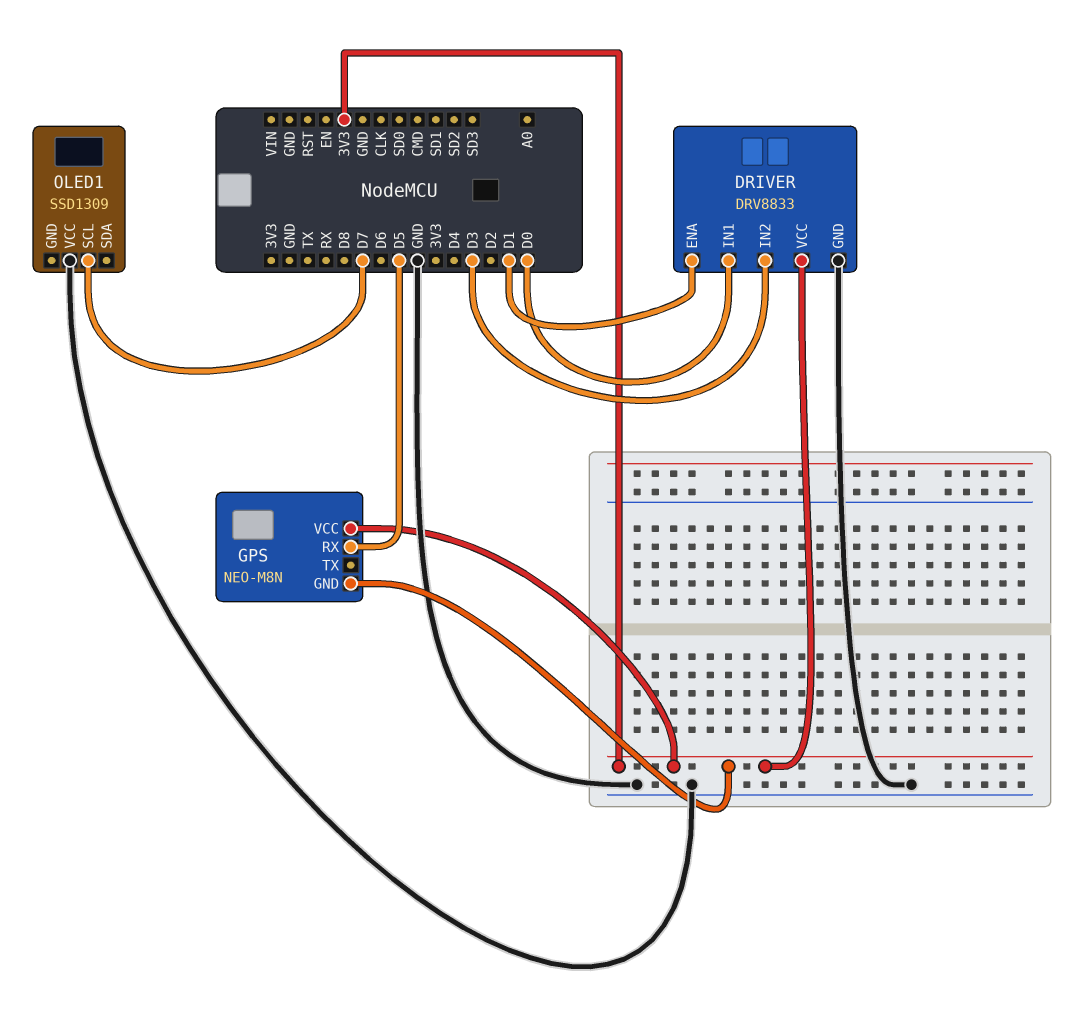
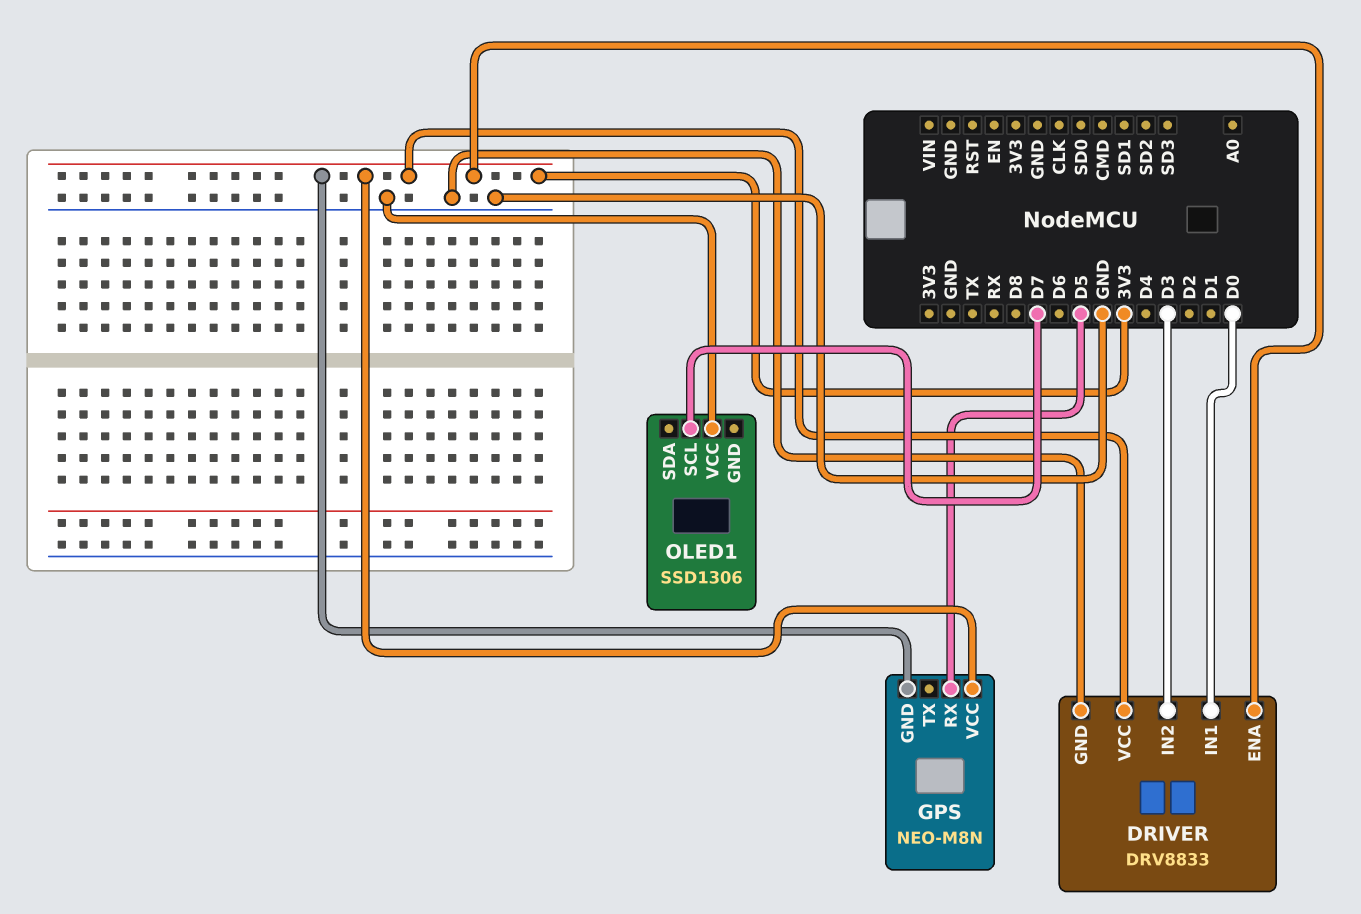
DRIVER pin ENA: D1 -> 3V3
OLED1: SSD1309 -> SSD1306

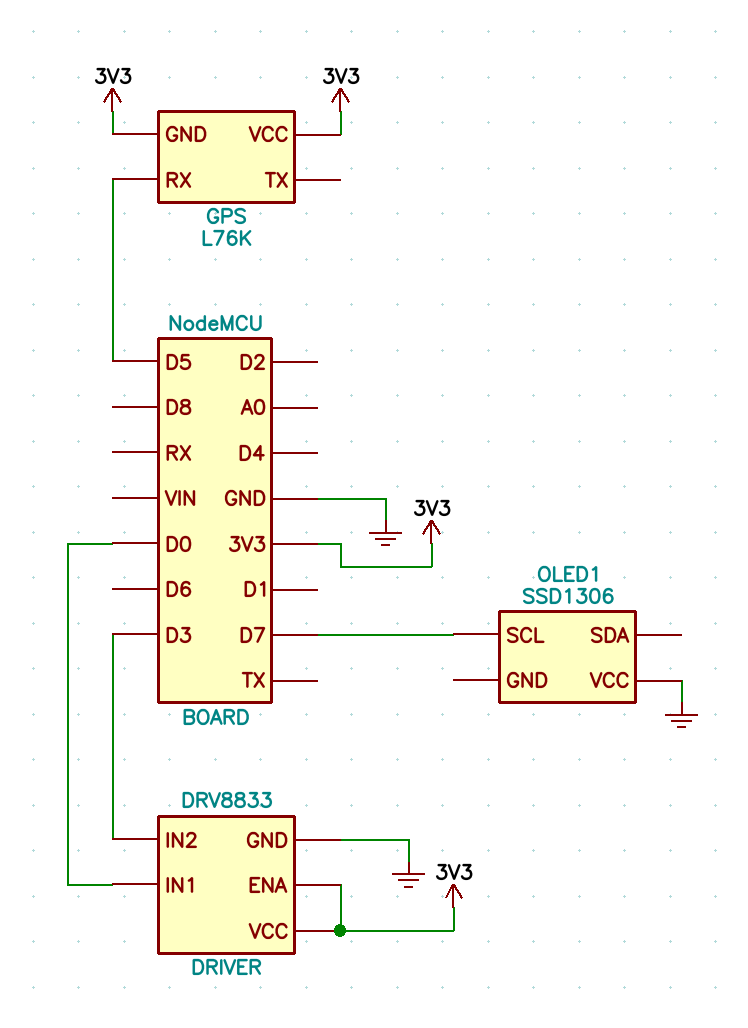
GPS: NEO-M8N -> L76K

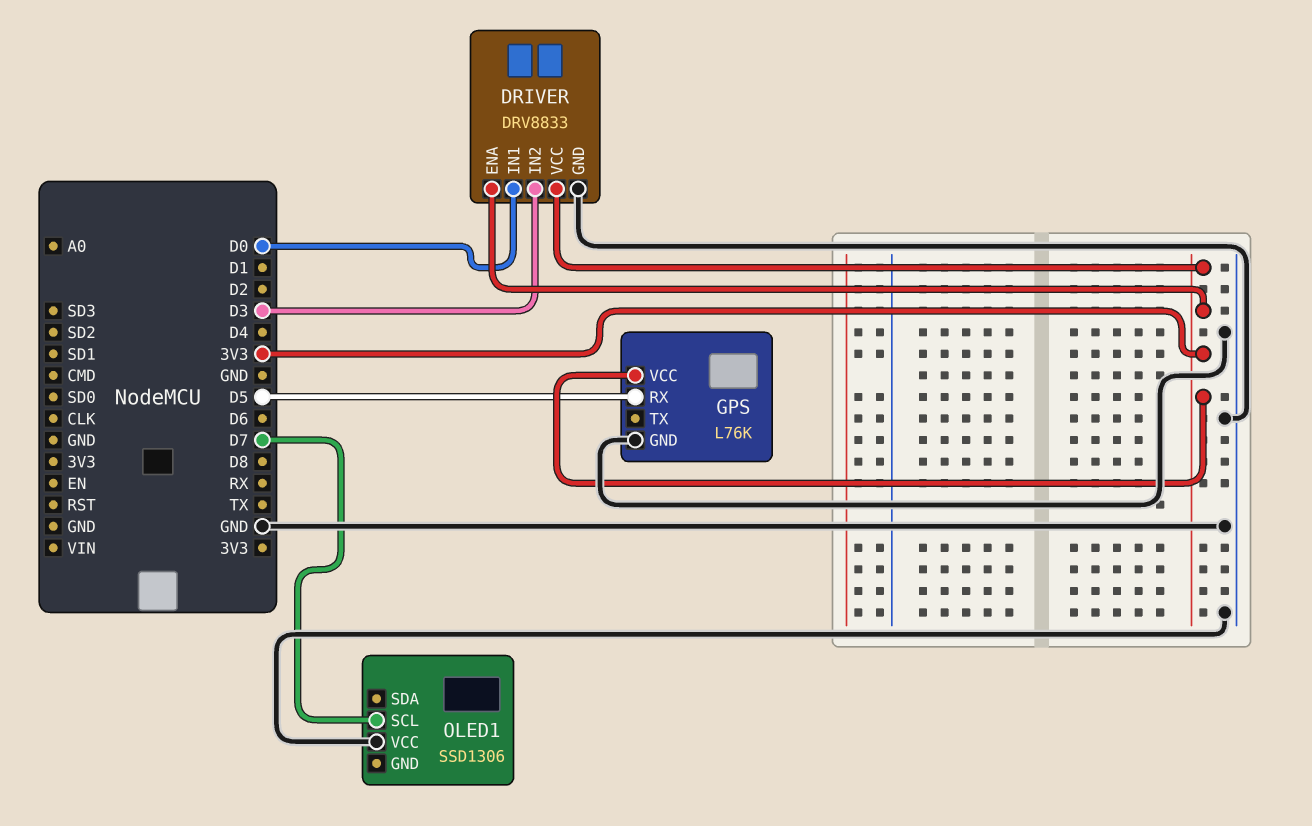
GPS pin GND: 3V3 -> GND

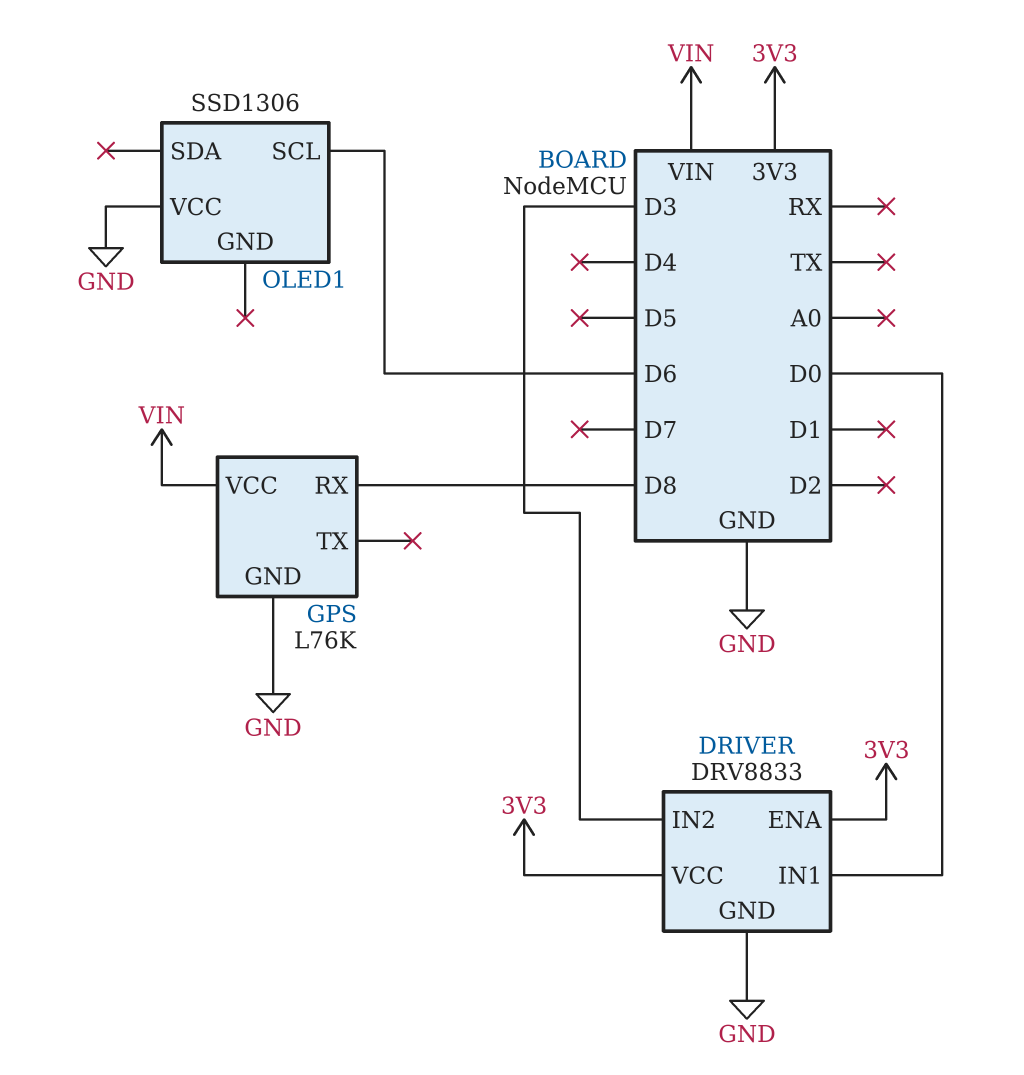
GPS pin RX: D5 -> D8
GPS pin VCC: 3V3 -> VIN
OLED1 pin SCL: D7 -> D6

